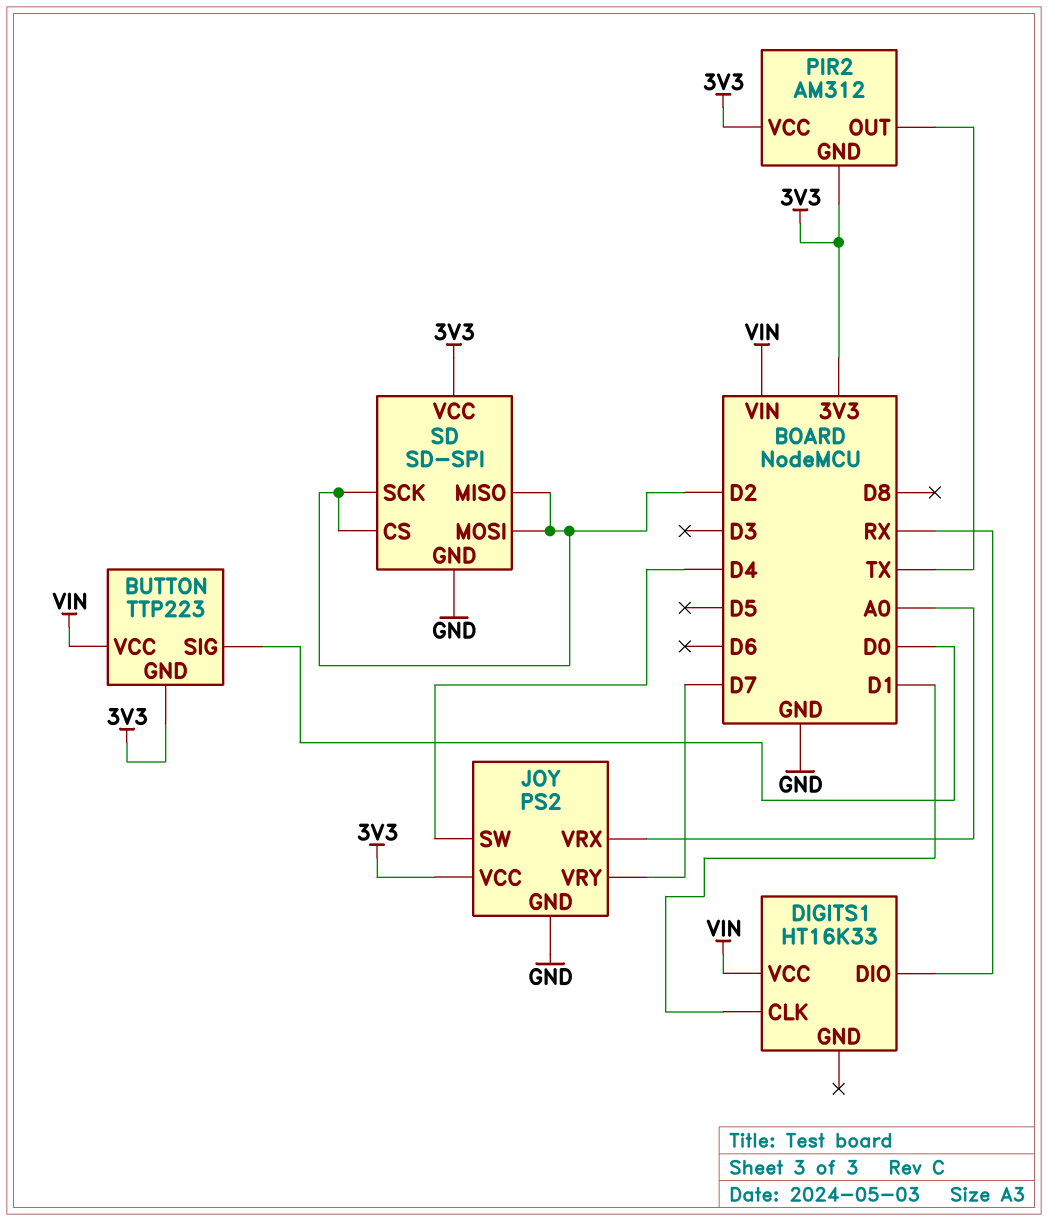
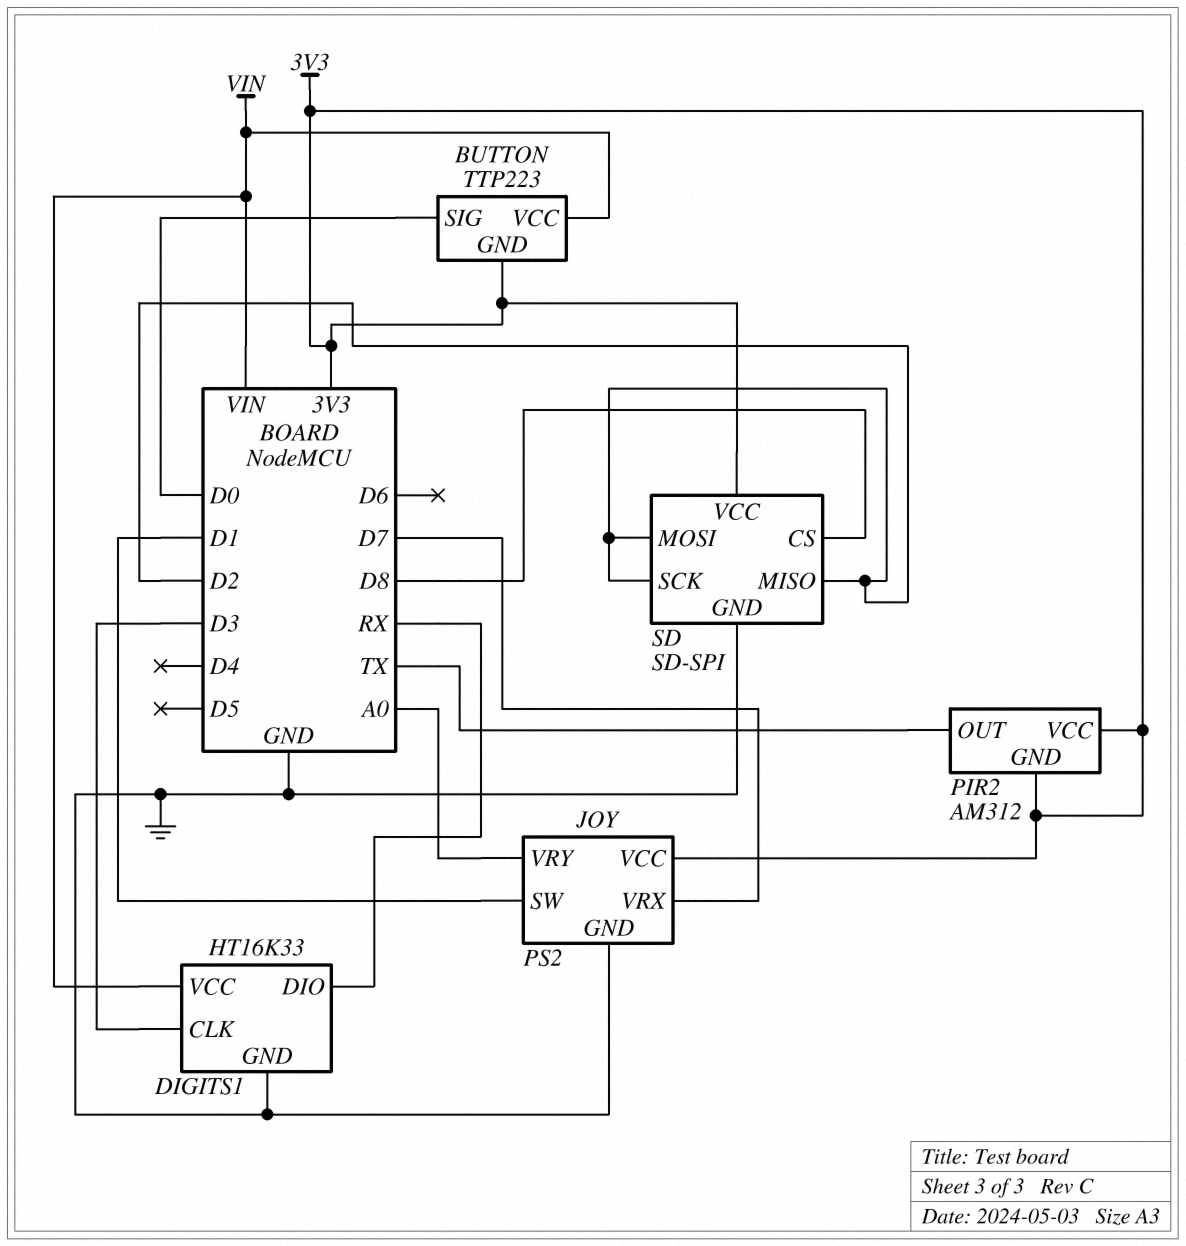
DIGITS1 pin CLK: D1 -> D3
DIGITS1 pin GND: none -> GND
JOY pin SW: D4 -> D1
JOY pin VRX: A0 -> D7
JOY pin VRY: D7 -> A0
SD pin CS: D2 -> D8

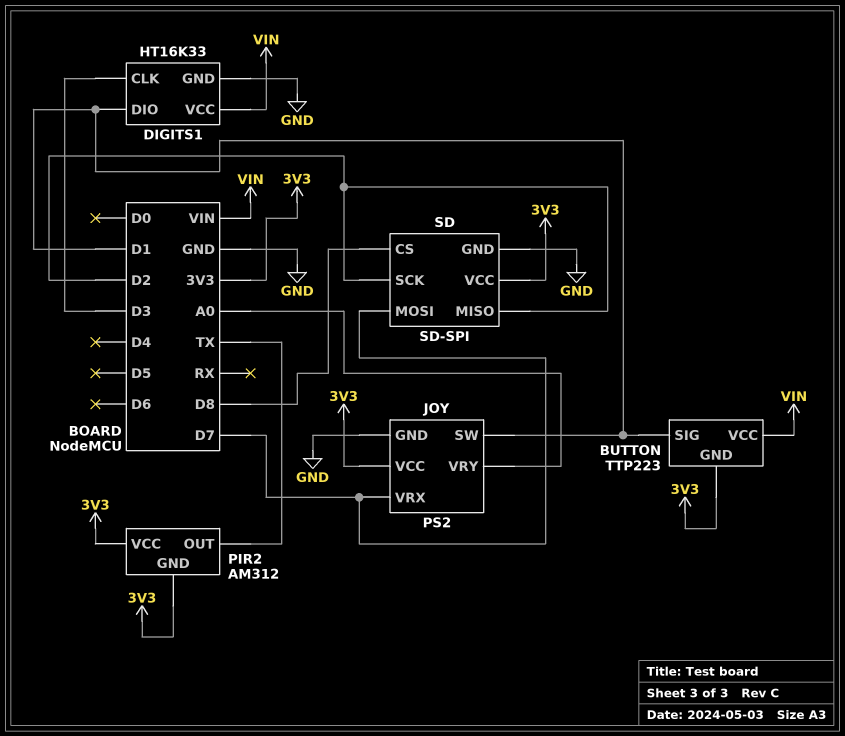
BUTTON pin SIG: D0 -> D1
DIGITS1 pin DIO: RX -> D1
SD pin MOSI: D2 -> D7

